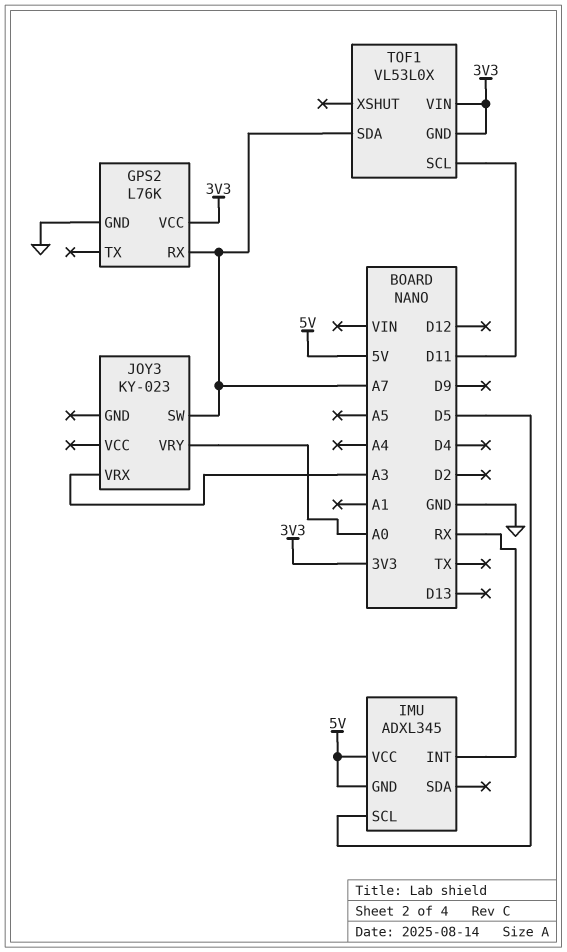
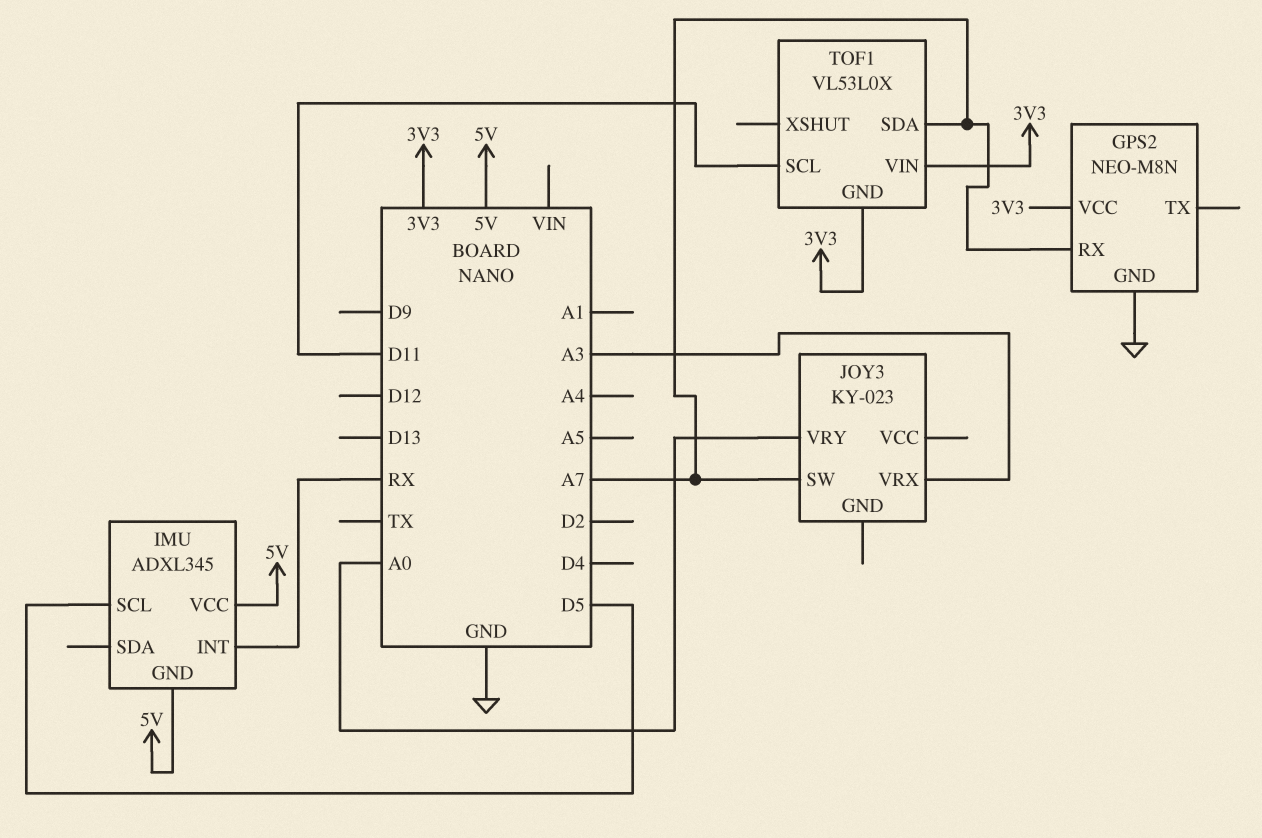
GPS2: L76K -> NEO-M8N

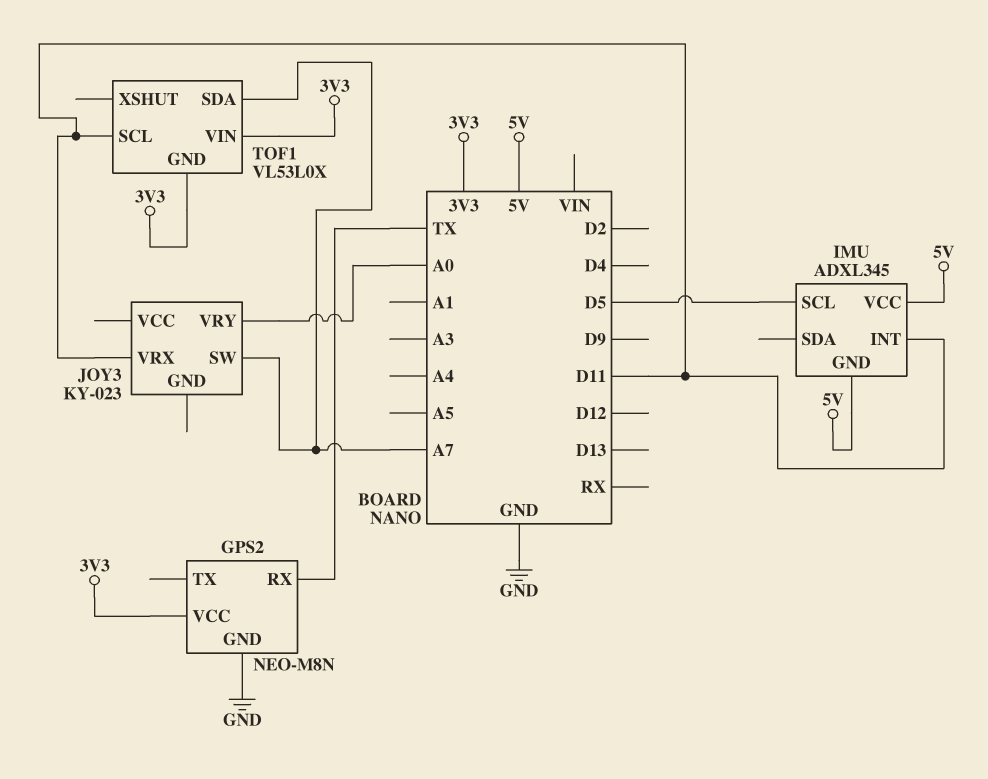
GPS2 pin RX: A7 -> TX
IMU pin INT: RX -> D11
JOY3 pin VRX: A3 -> D11

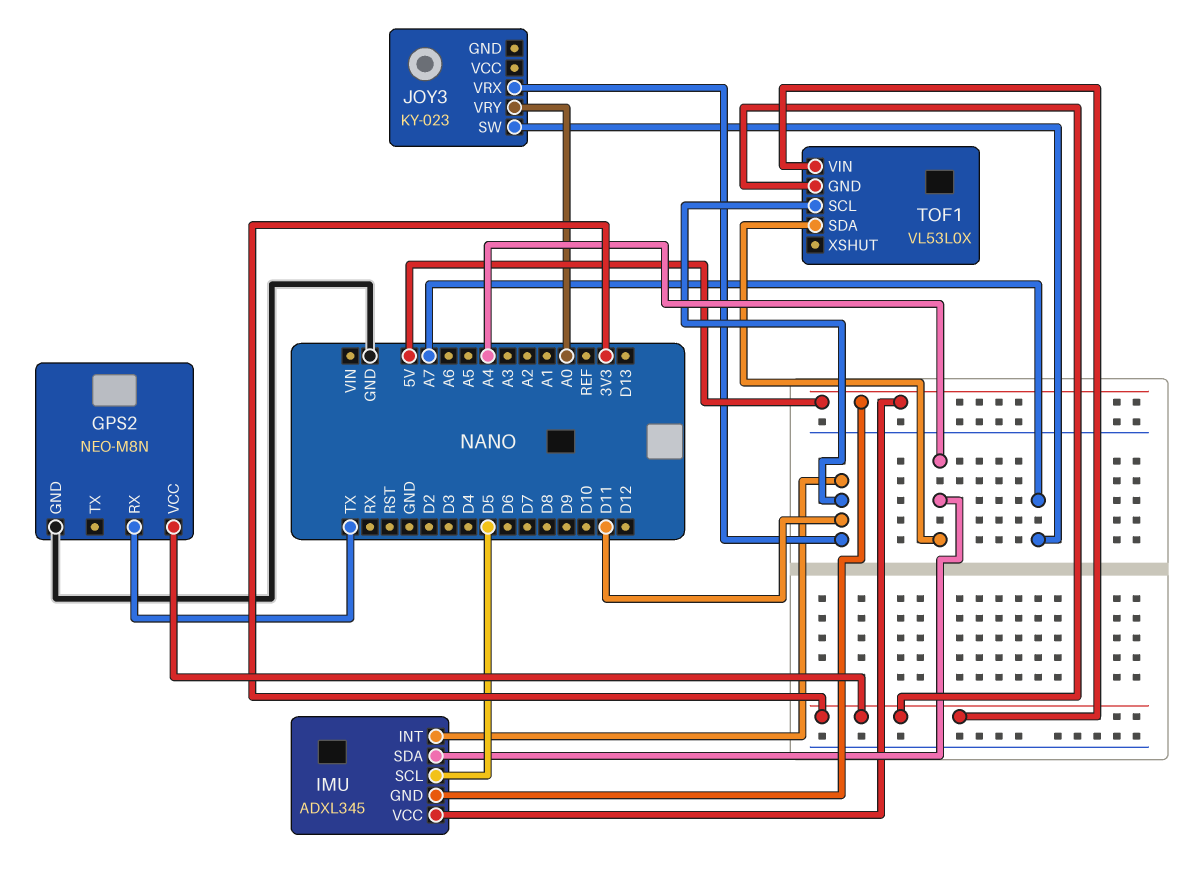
IMU pin SDA: none -> A4
TOF1 pin SDA: A7 -> A4

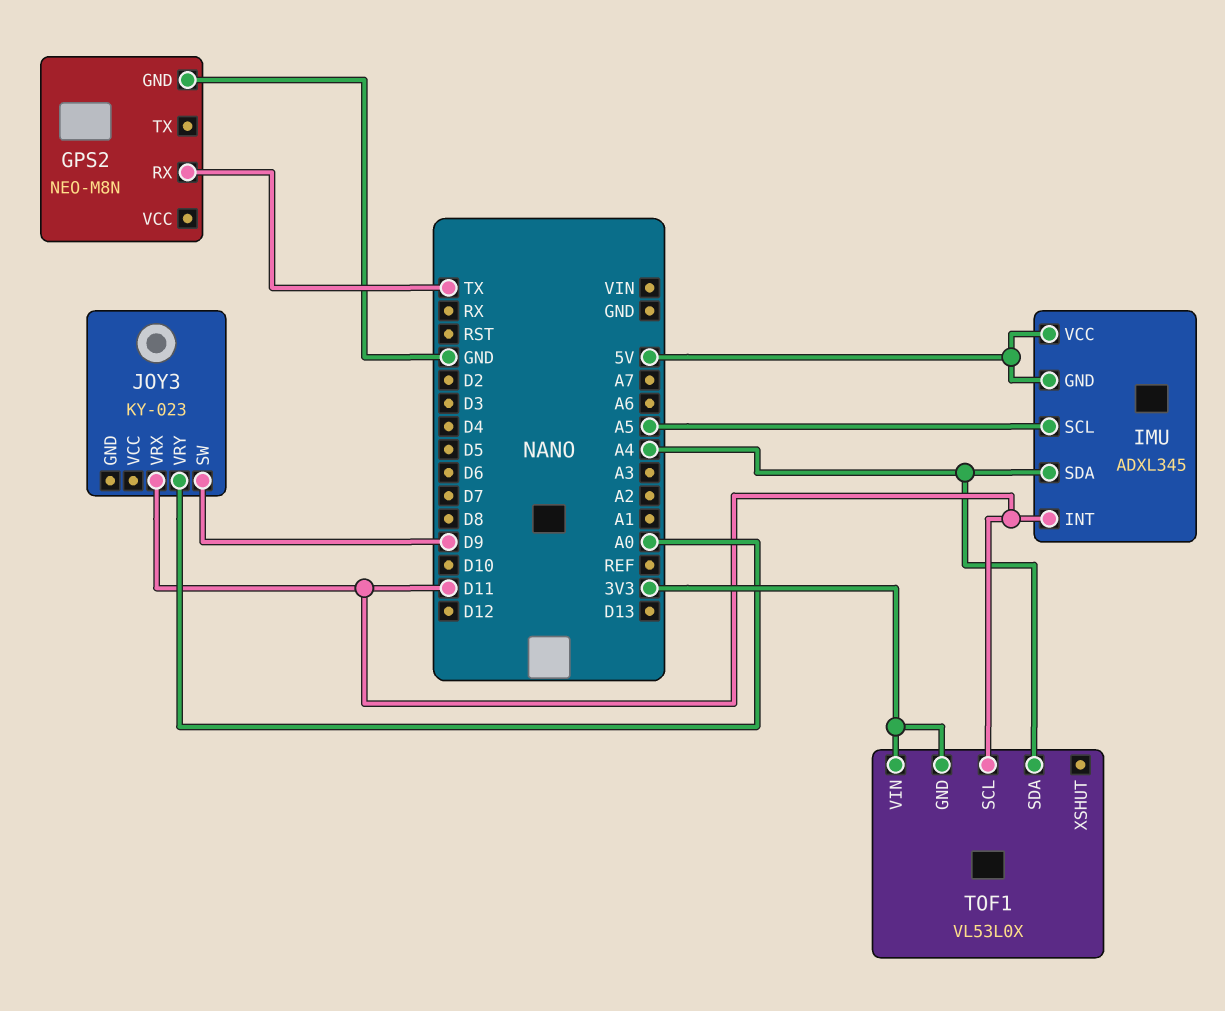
GPS2 pin VCC: 3V3 -> none
IMU pin SCL: D5 -> A5
JOY3 pin SW: A7 -> D9

